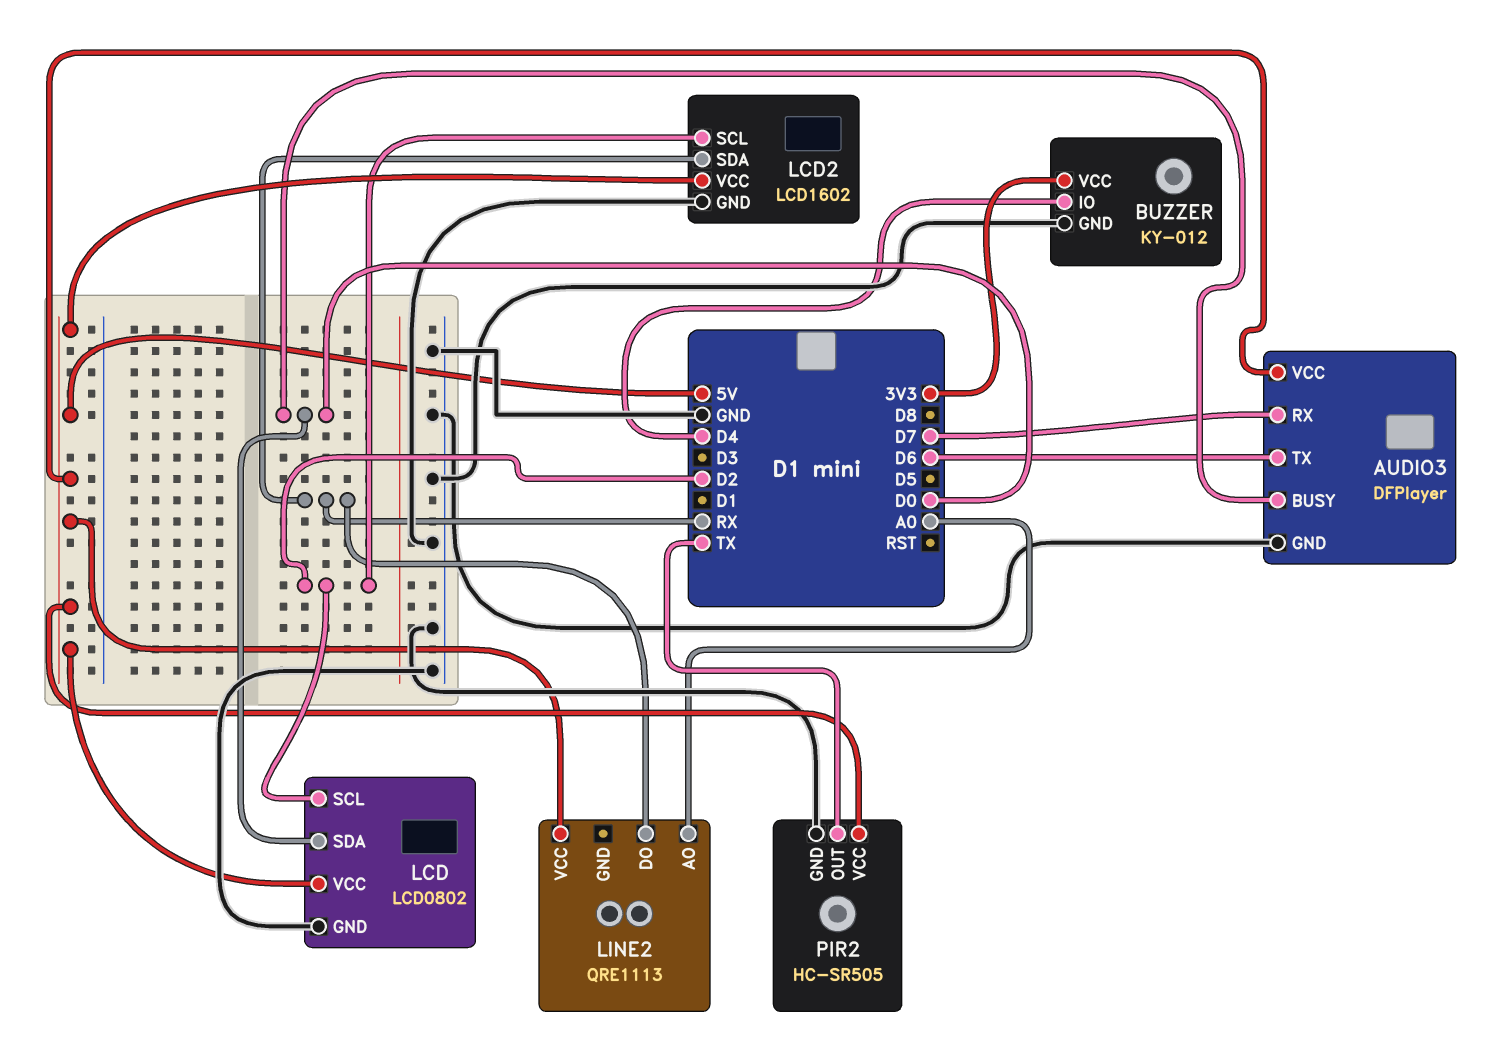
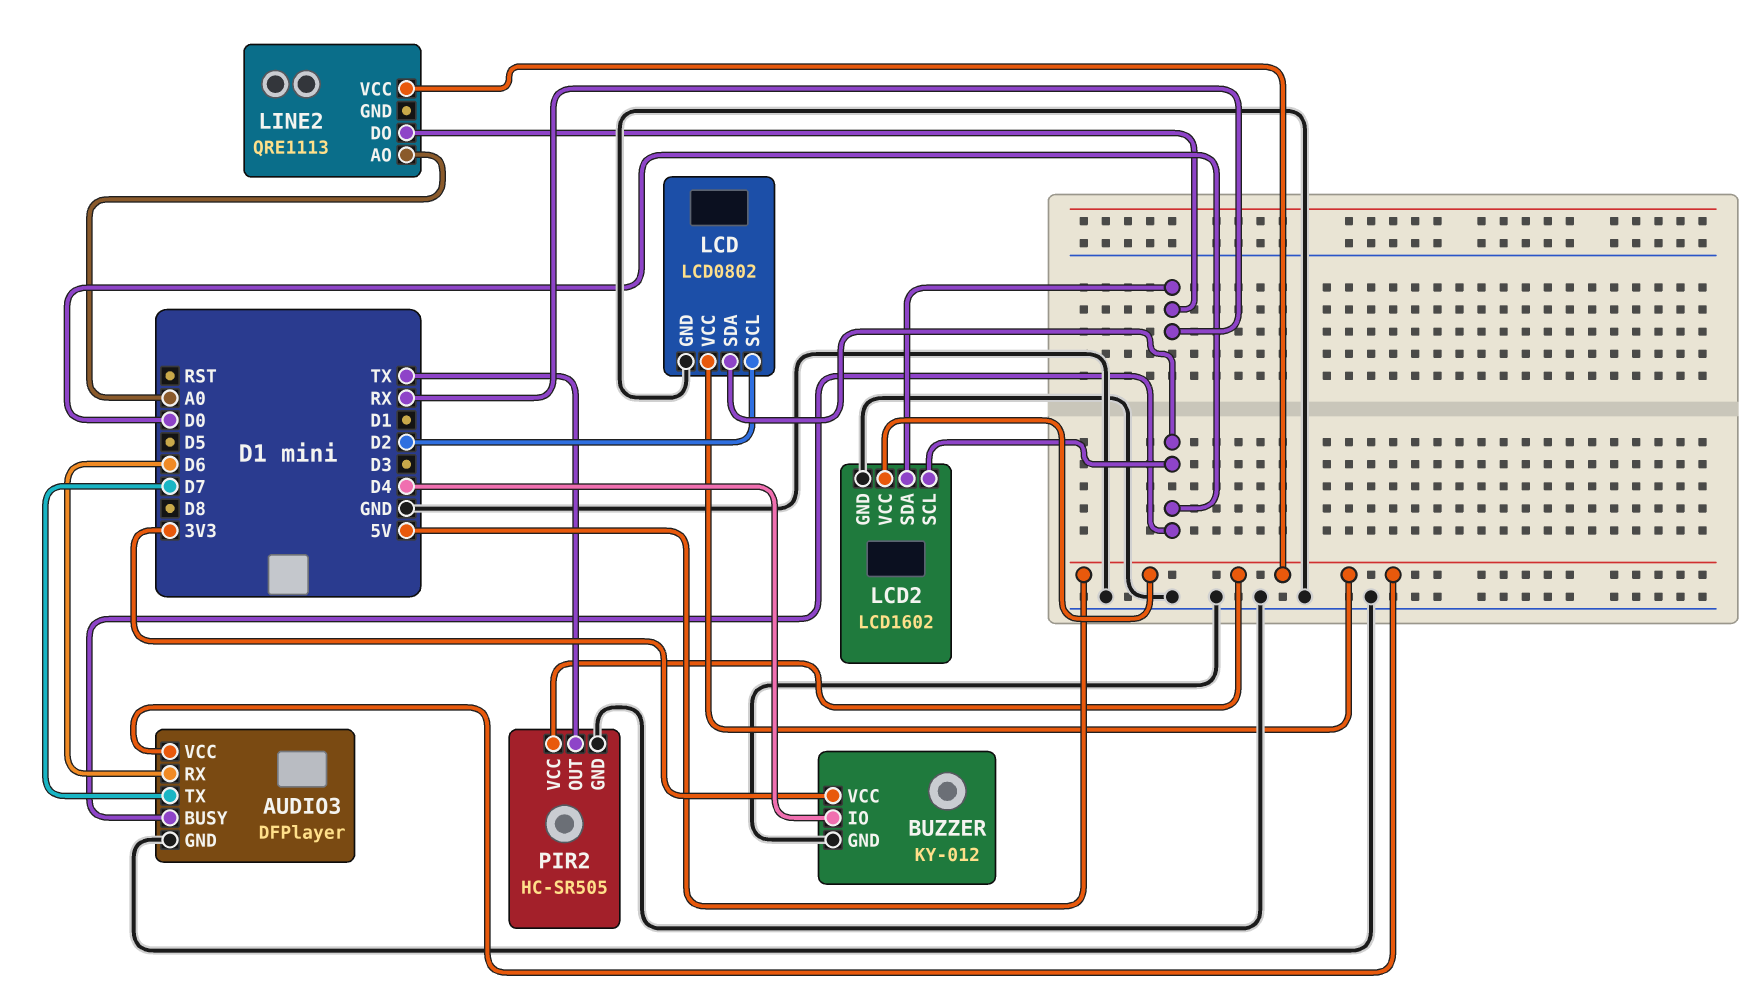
AUDIO3 pin RX: D7 -> D6
AUDIO3 pin TX: D6 -> D7
LCD2 pin SCL: D2 -> D0

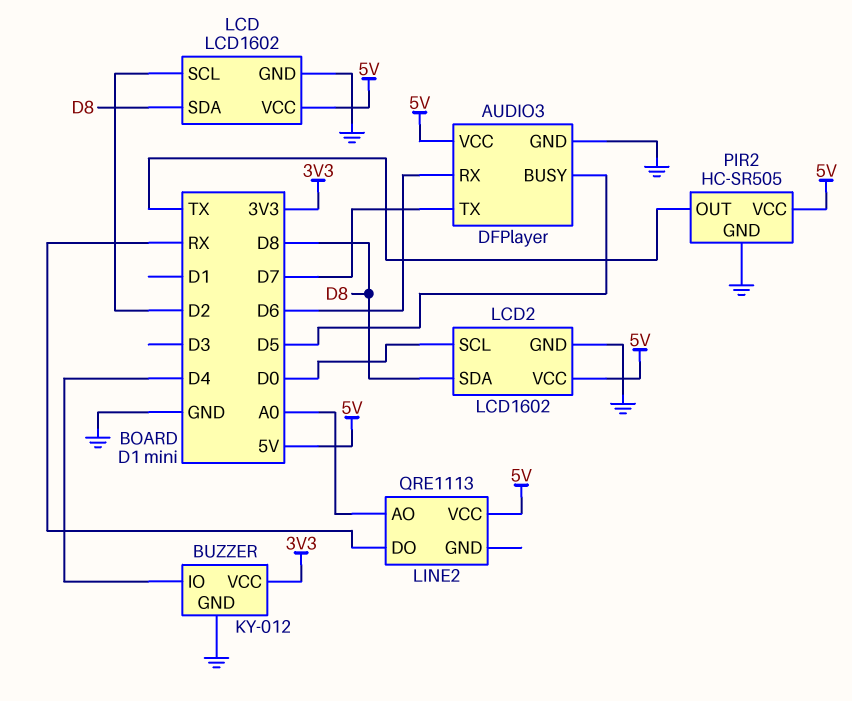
AUDIO3 pin BUSY: D0 -> D5
LCD: LCD0802 -> LCD1602
LCD pin SDA: D0 -> D8
LCD2 pin SDA: RX -> D8

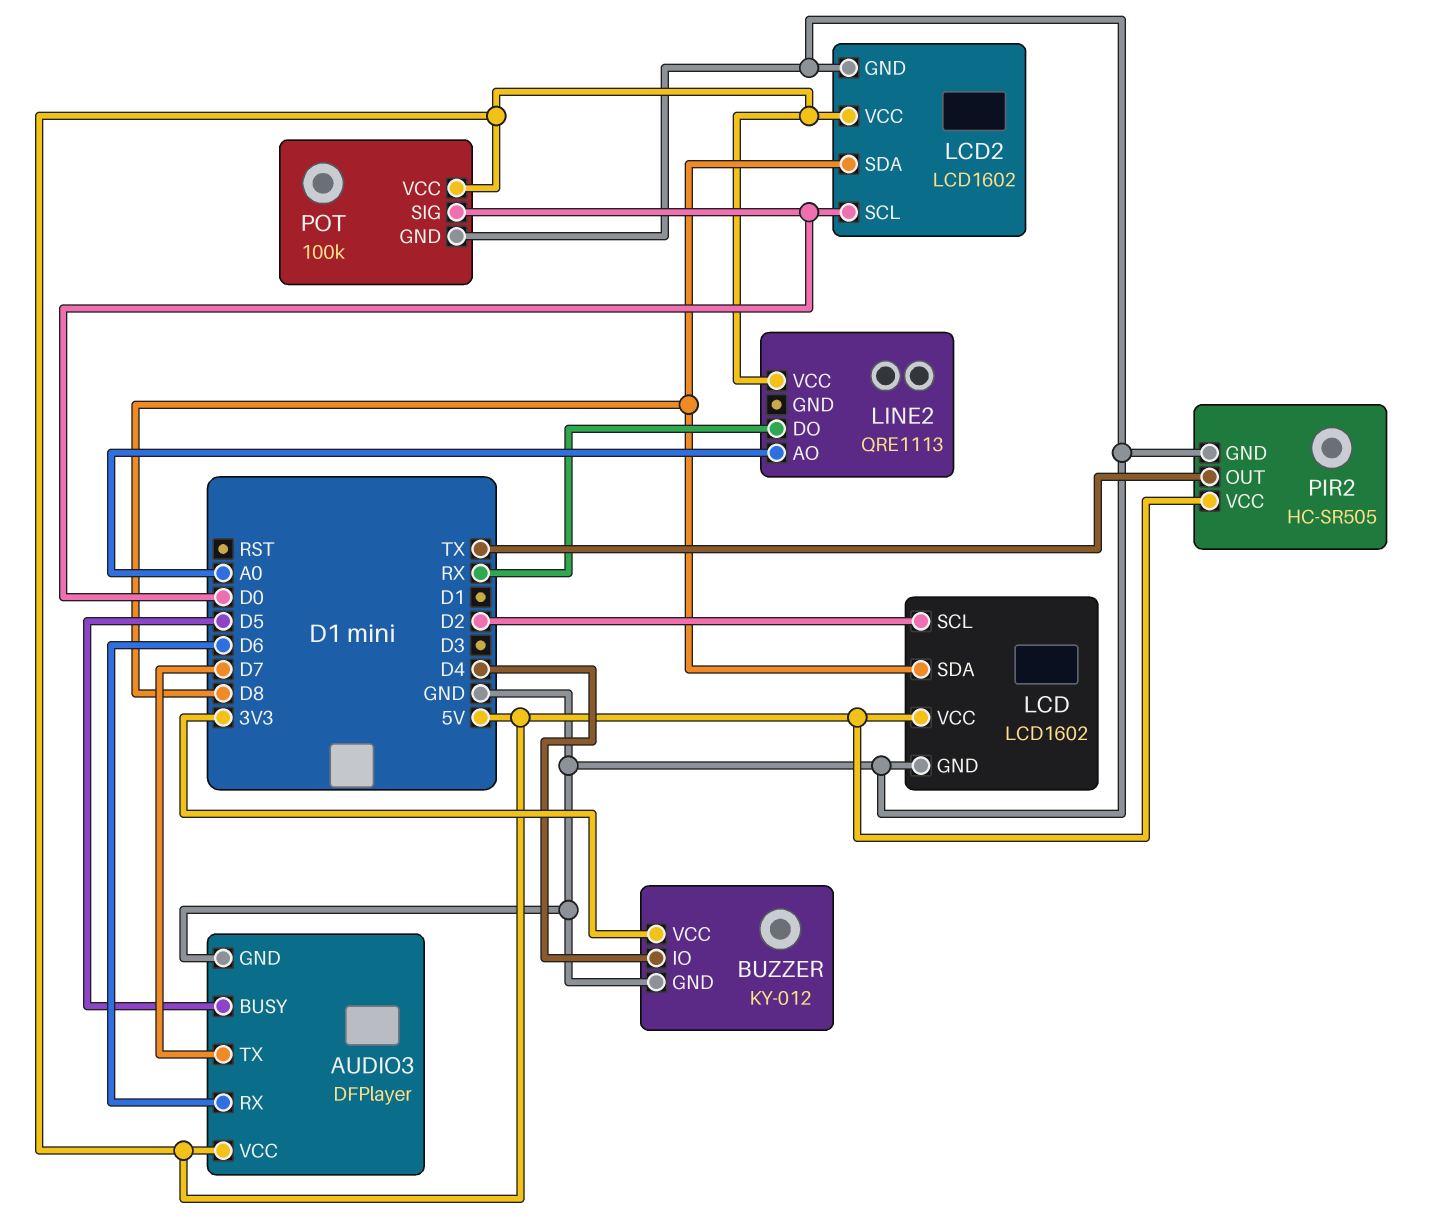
POT: none -> 100k
POT pin GND: none -> GND
POT pin SIG: none -> D0
POT pin VCC: none -> 5V

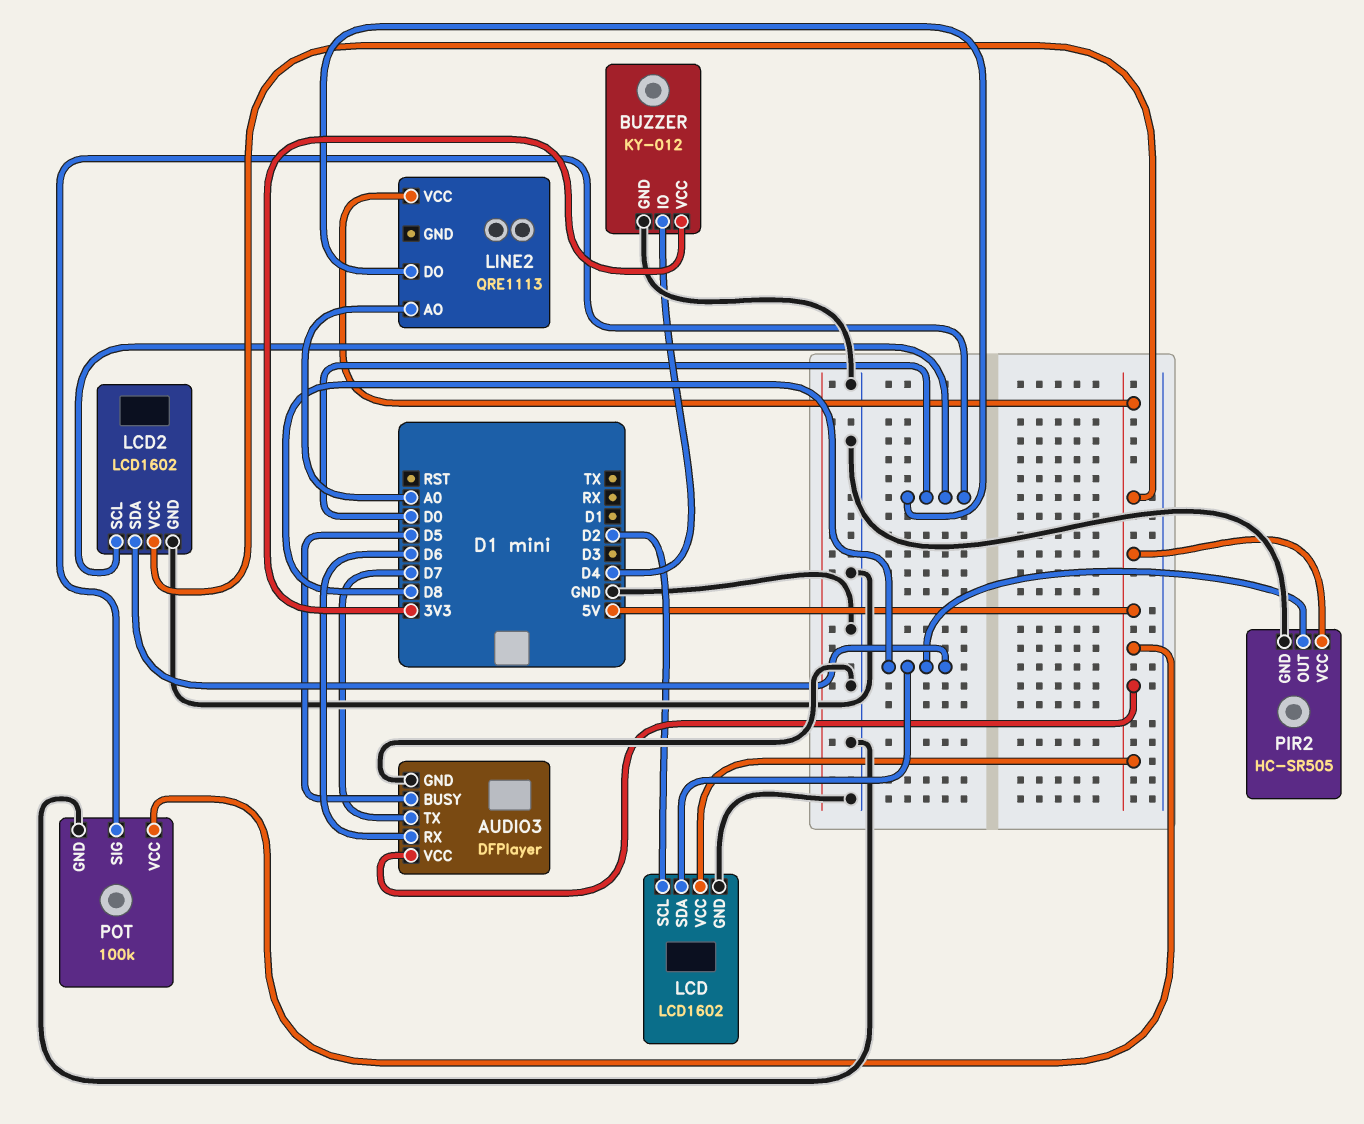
LINE2 pin DO: RX -> D0
PIR2 pin OUT: TX -> D8

